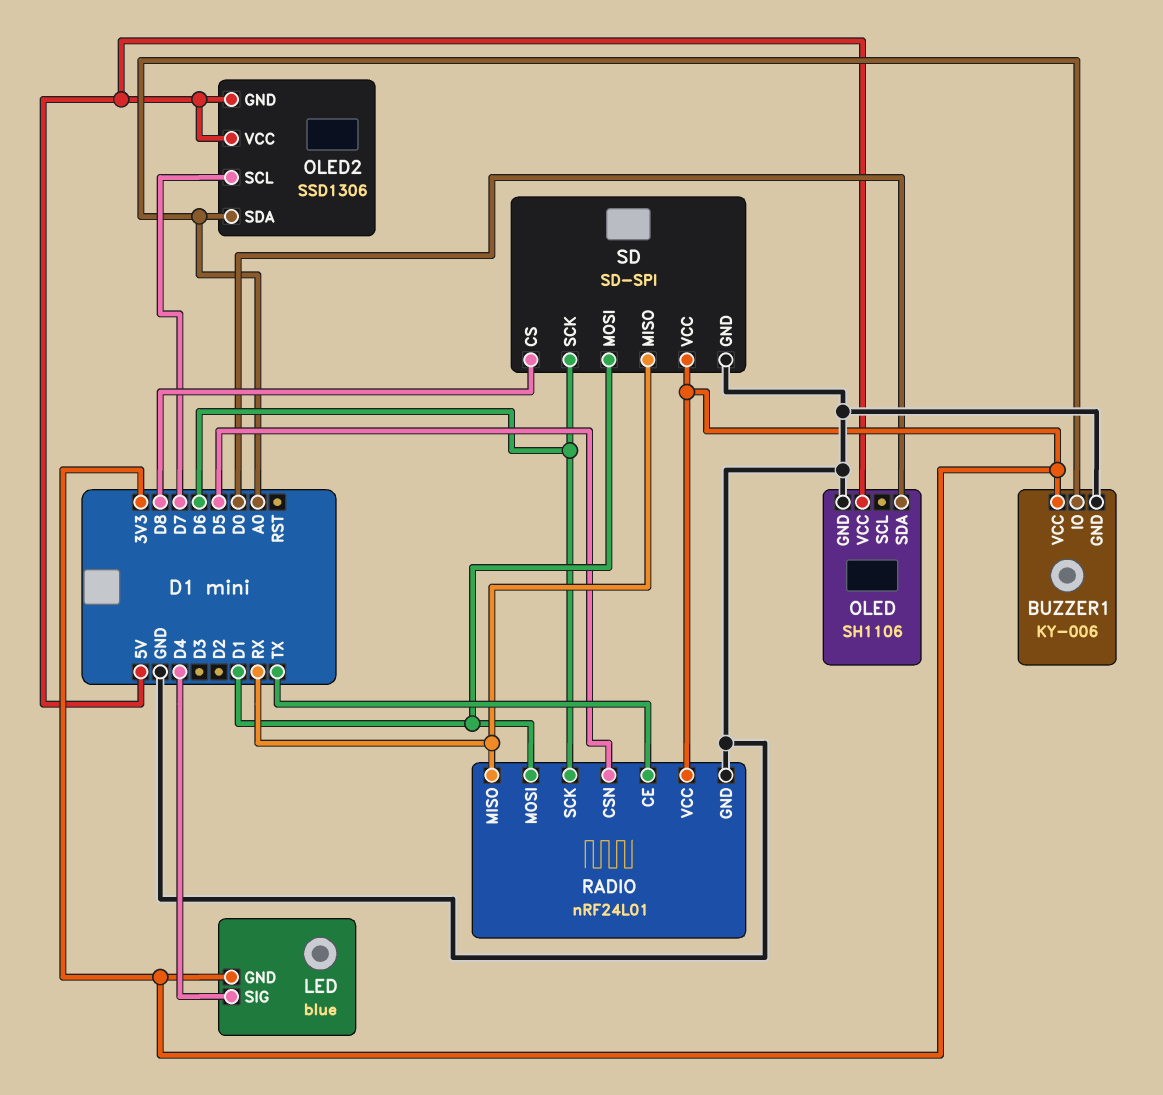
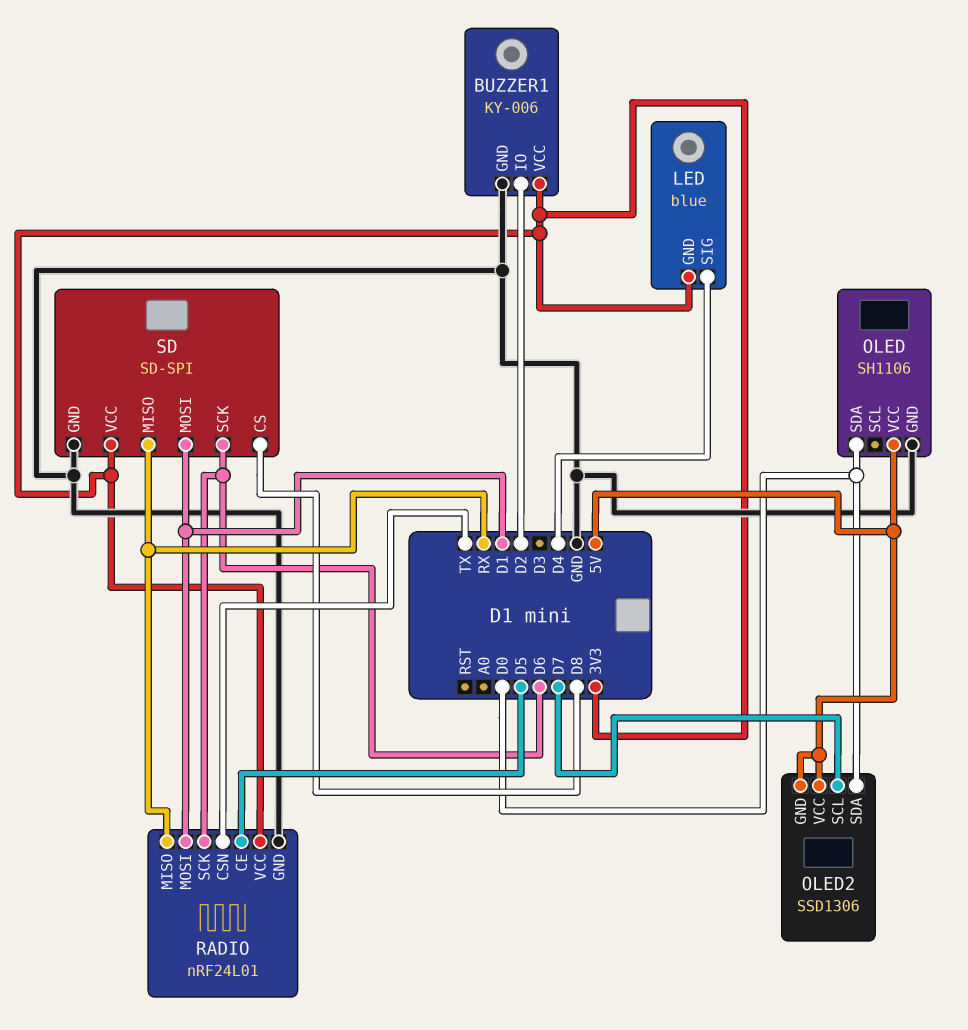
BUZZER1 pin IO: A0 -> D2
OLED2 pin SDA: A0 -> D0
RADIO pin CE: TX -> D5
RADIO pin CSN: D5 -> TX

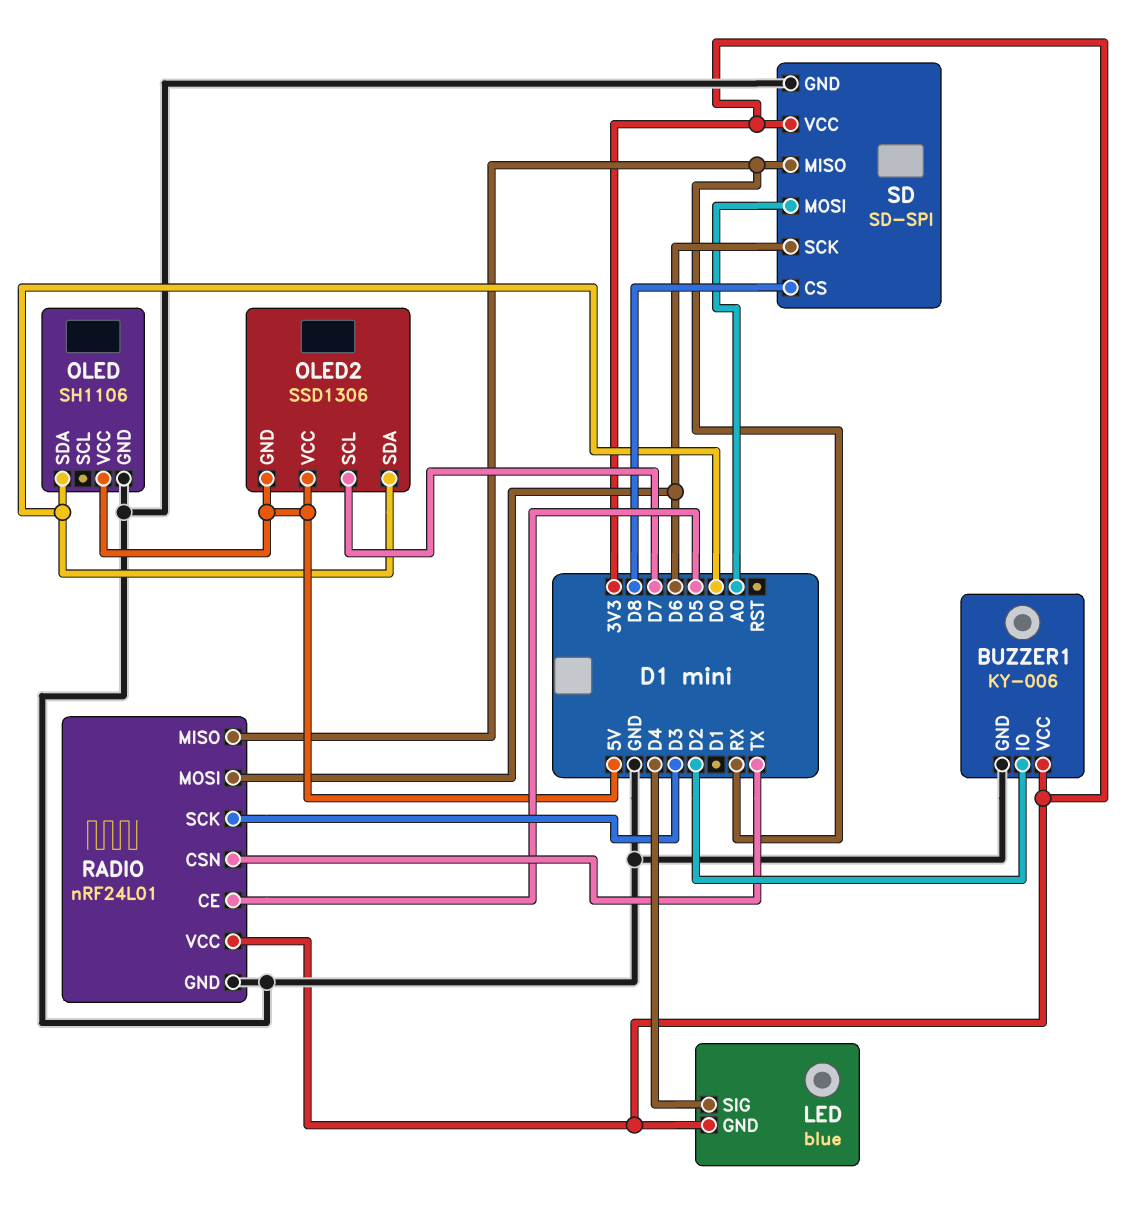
RADIO pin MOSI: D1 -> D6
RADIO pin SCK: D6 -> D3
SD pin MOSI: D1 -> A0

